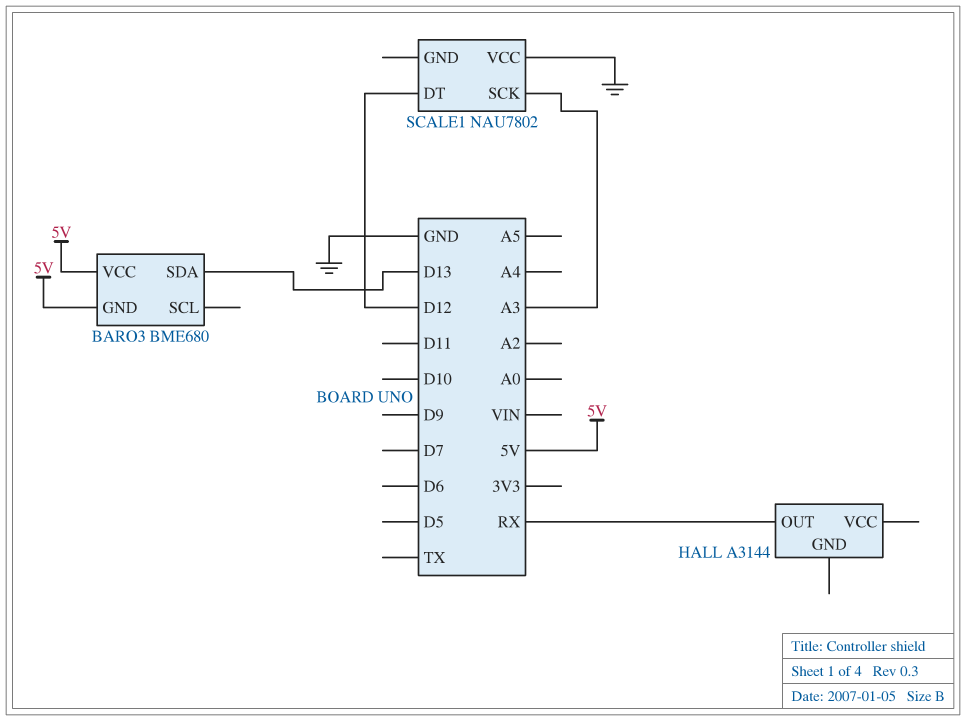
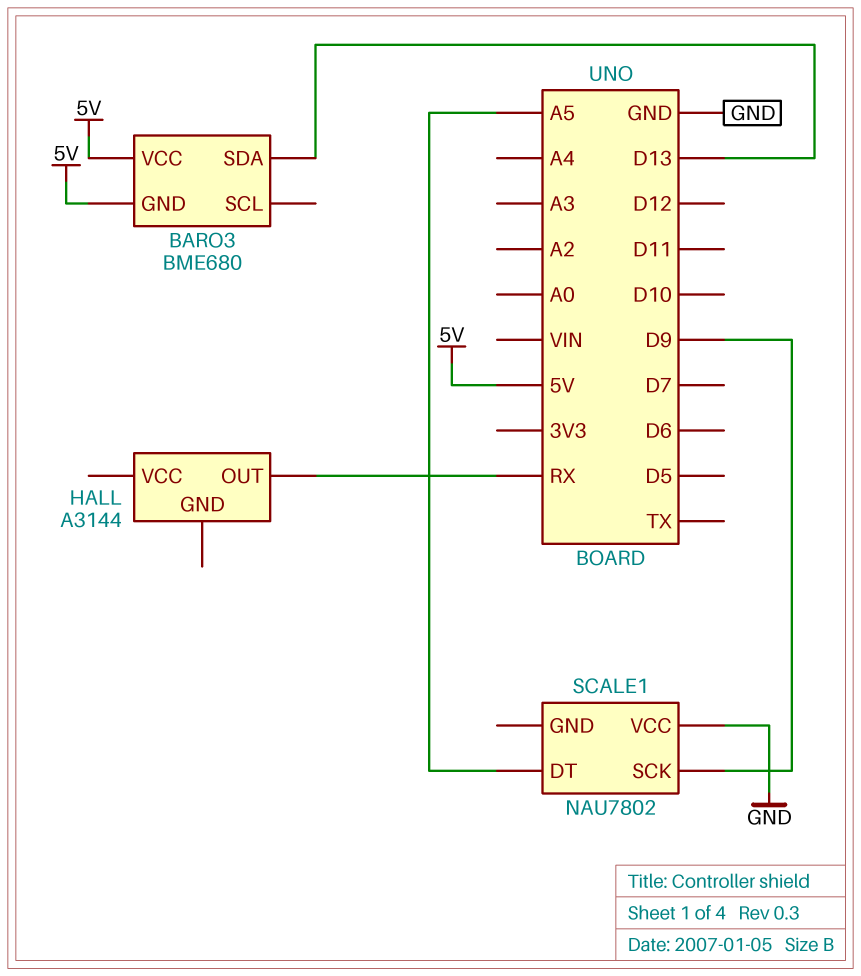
SCALE1 pin DT: D12 -> A5
SCALE1 pin SCK: A3 -> D9

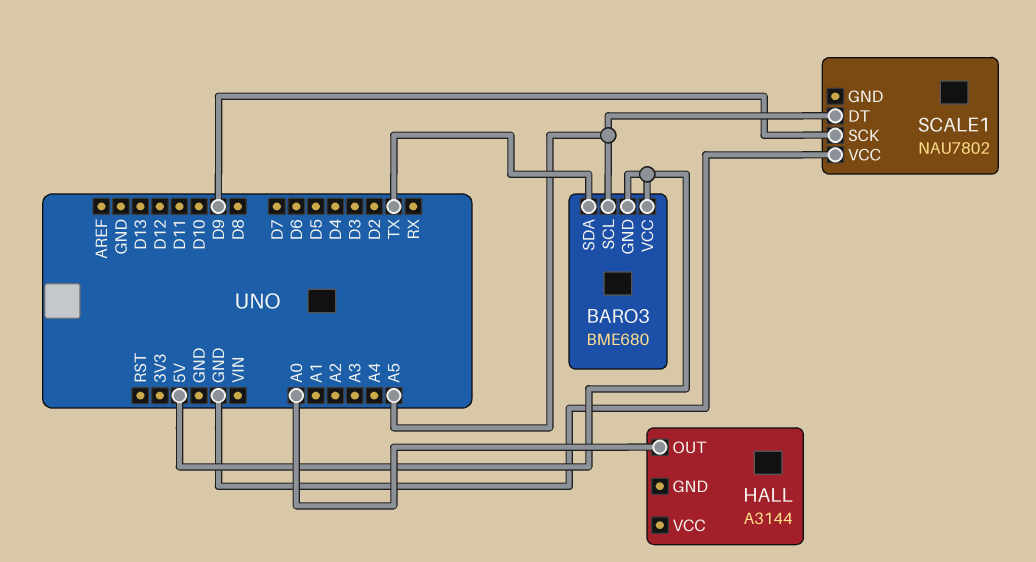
BARO3 pin SCL: none -> A5
BARO3 pin SDA: D13 -> TX
HALL pin OUT: RX -> A0

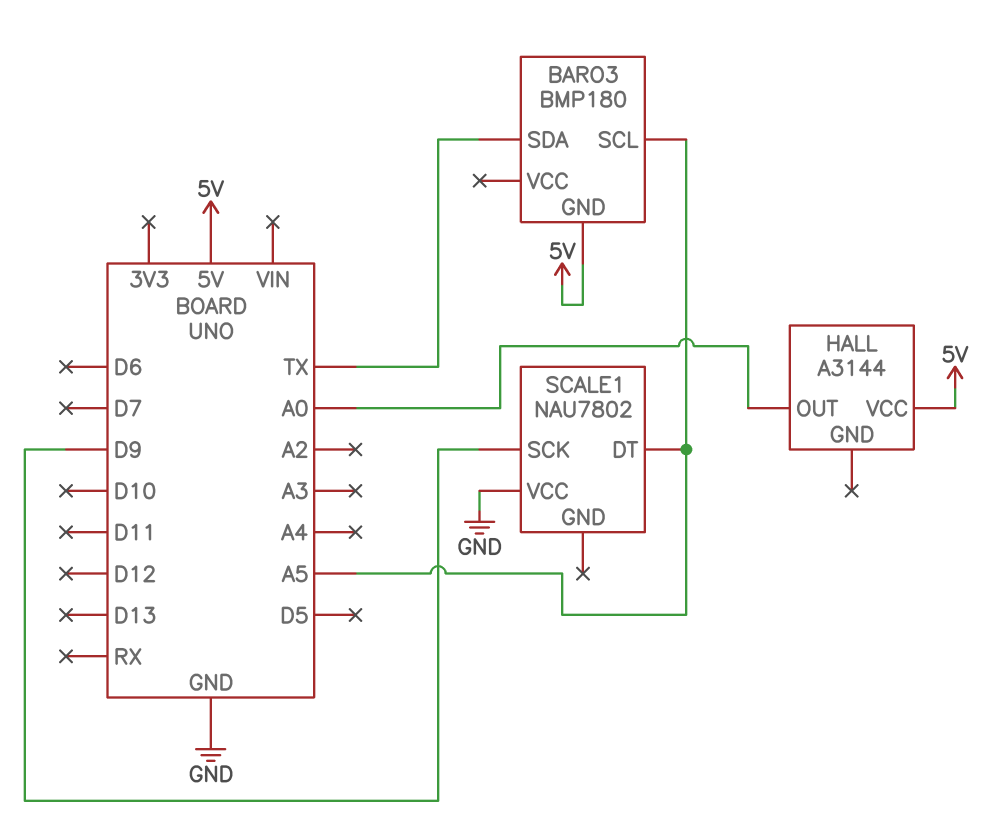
BARO3: BME680 -> BMP180
BARO3 pin VCC: 5V -> none
HALL pin VCC: none -> 5V

